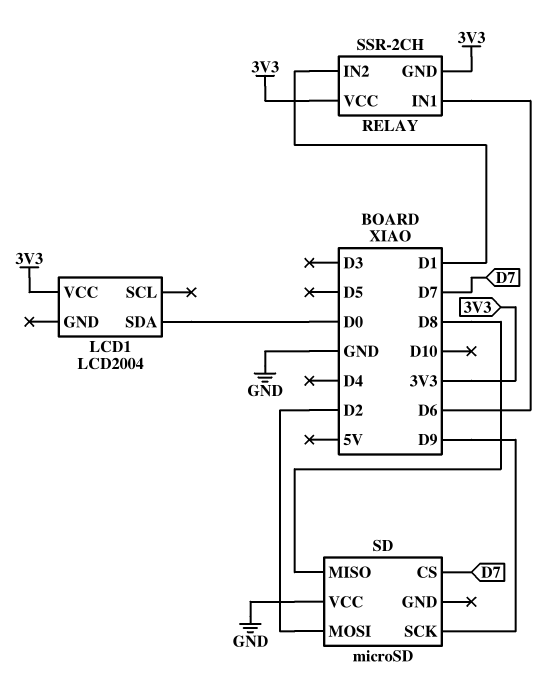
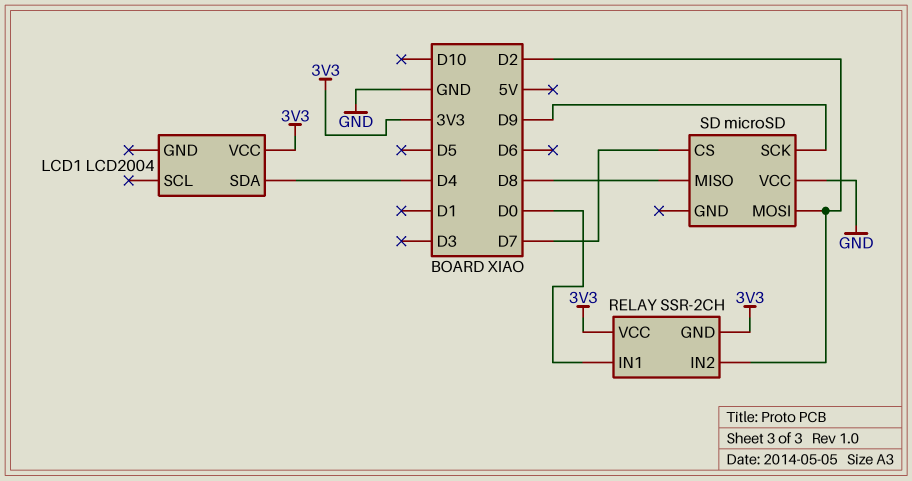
LCD1 pin SDA: D0 -> D4
RELAY pin IN1: D6 -> D0
RELAY pin IN2: D1 -> D2

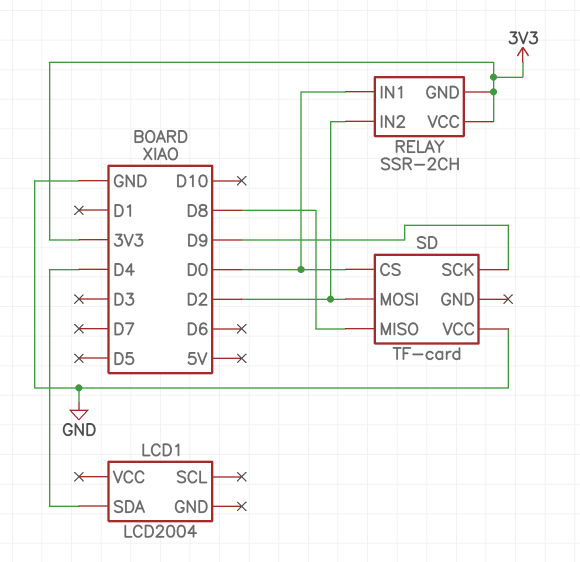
LCD1 pin VCC: 3V3 -> none
SD: microSD -> TF-card
SD pin CS: D7 -> D0

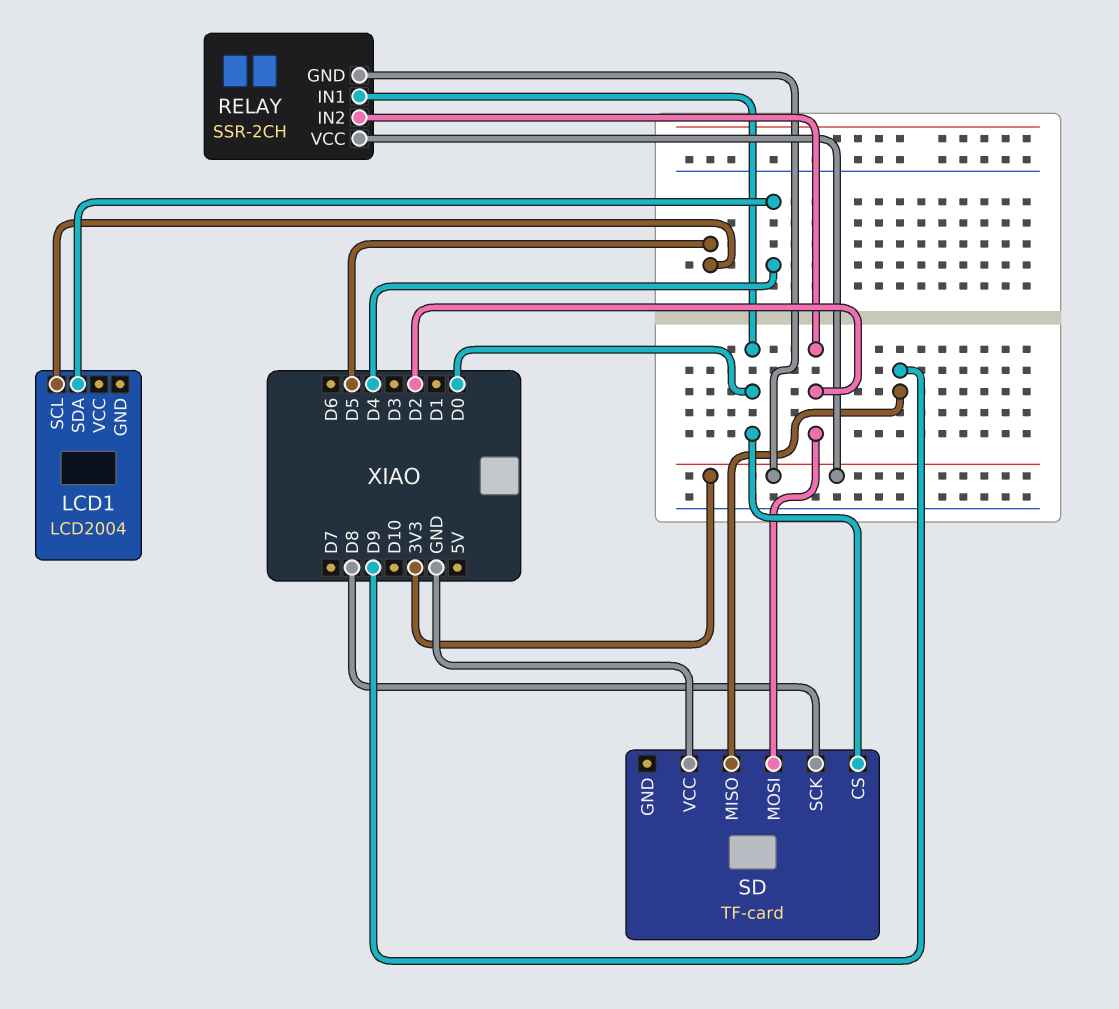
LCD1 pin SCL: none -> D5
SD pin MISO: D8 -> D9
SD pin SCK: D9 -> D8

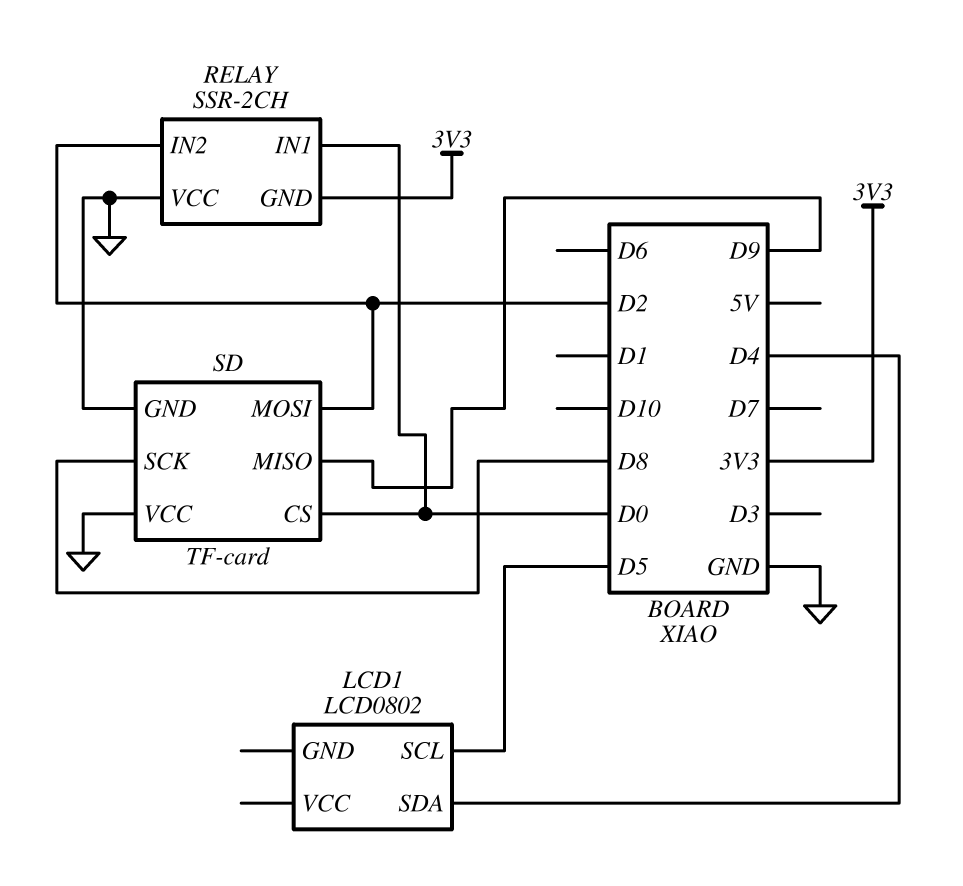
LCD1: LCD2004 -> LCD0802
RELAY pin VCC: 3V3 -> GND
SD pin GND: none -> GND

